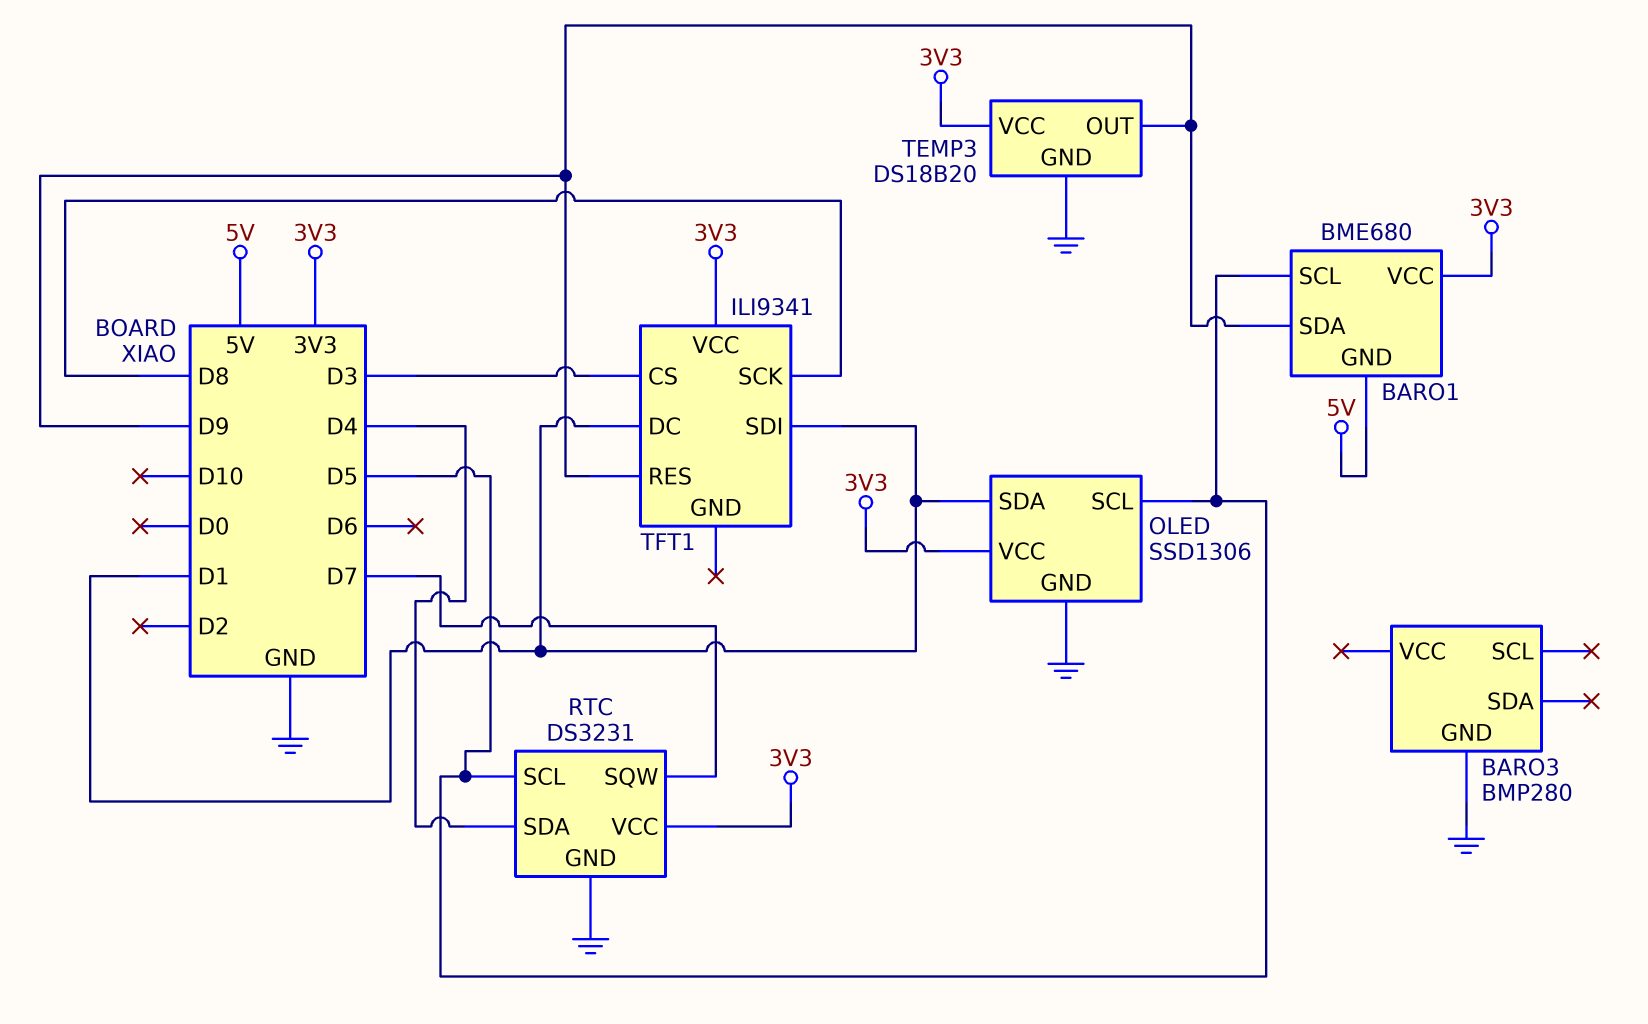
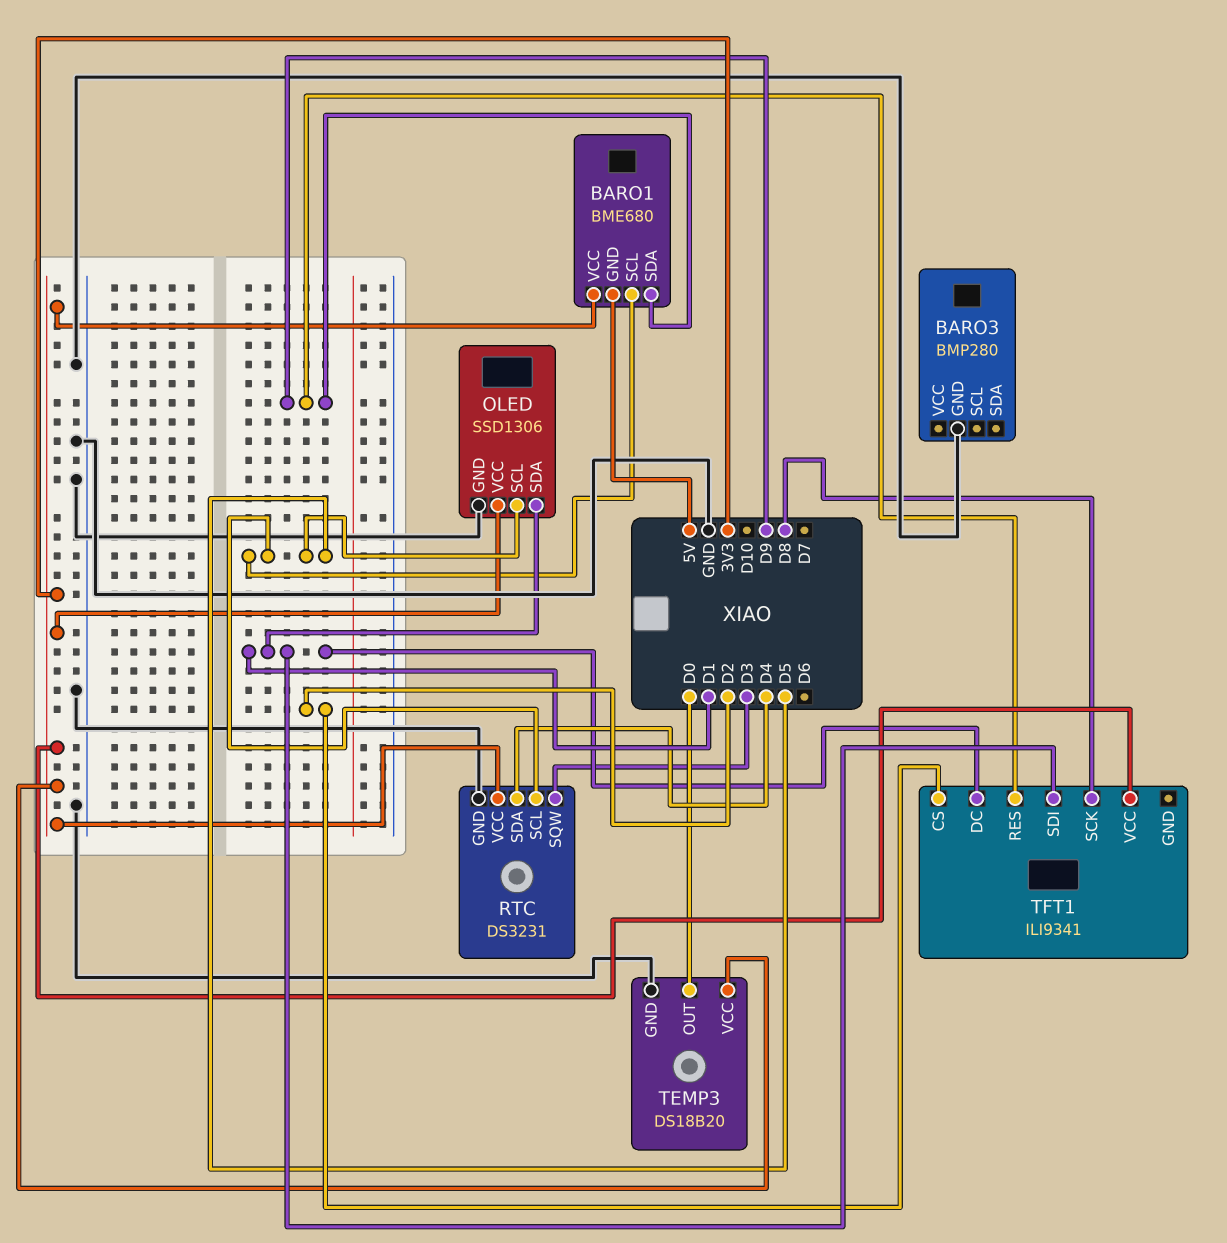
RTC pin SQW: D7 -> D3
TEMP3 pin OUT: D9 -> D0
TFT1 pin CS: D3 -> D2

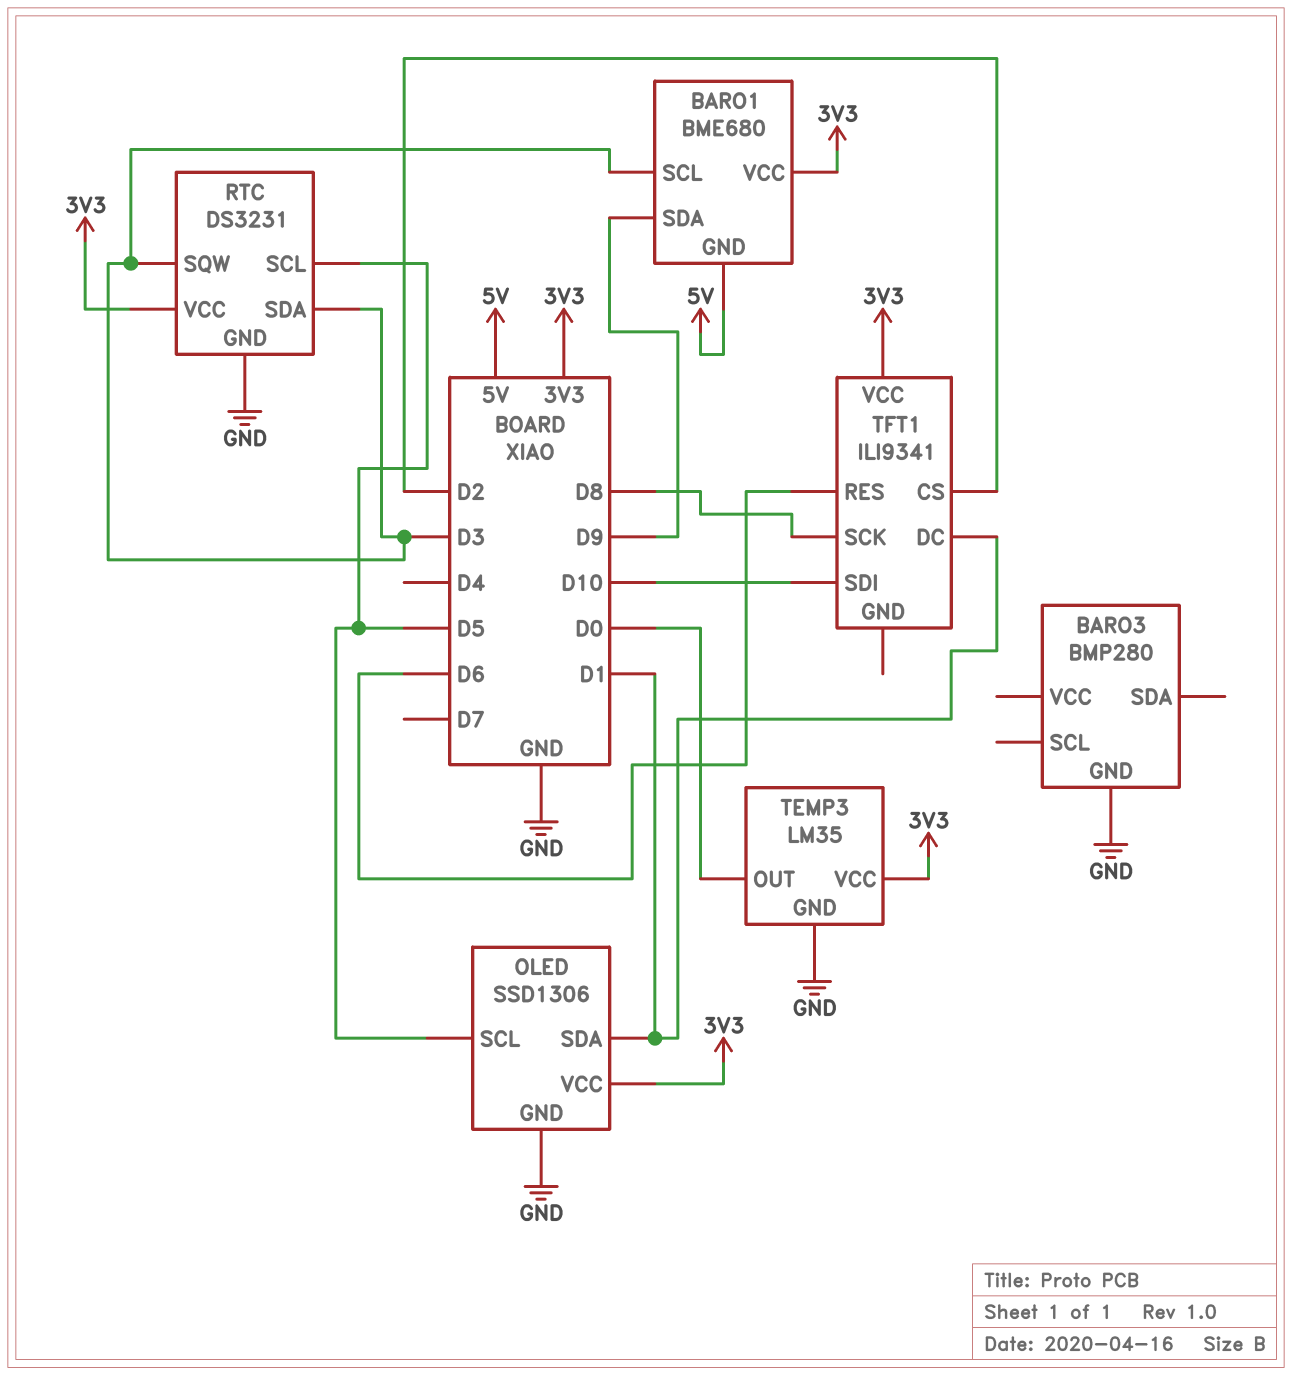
BARO1 pin SCL: D5 -> D3
RTC pin SDA: D4 -> D3
TEMP3: DS18B20 -> LM35
TFT1 pin RES: D9 -> D6
TFT1 pin SDI: D1 -> D10

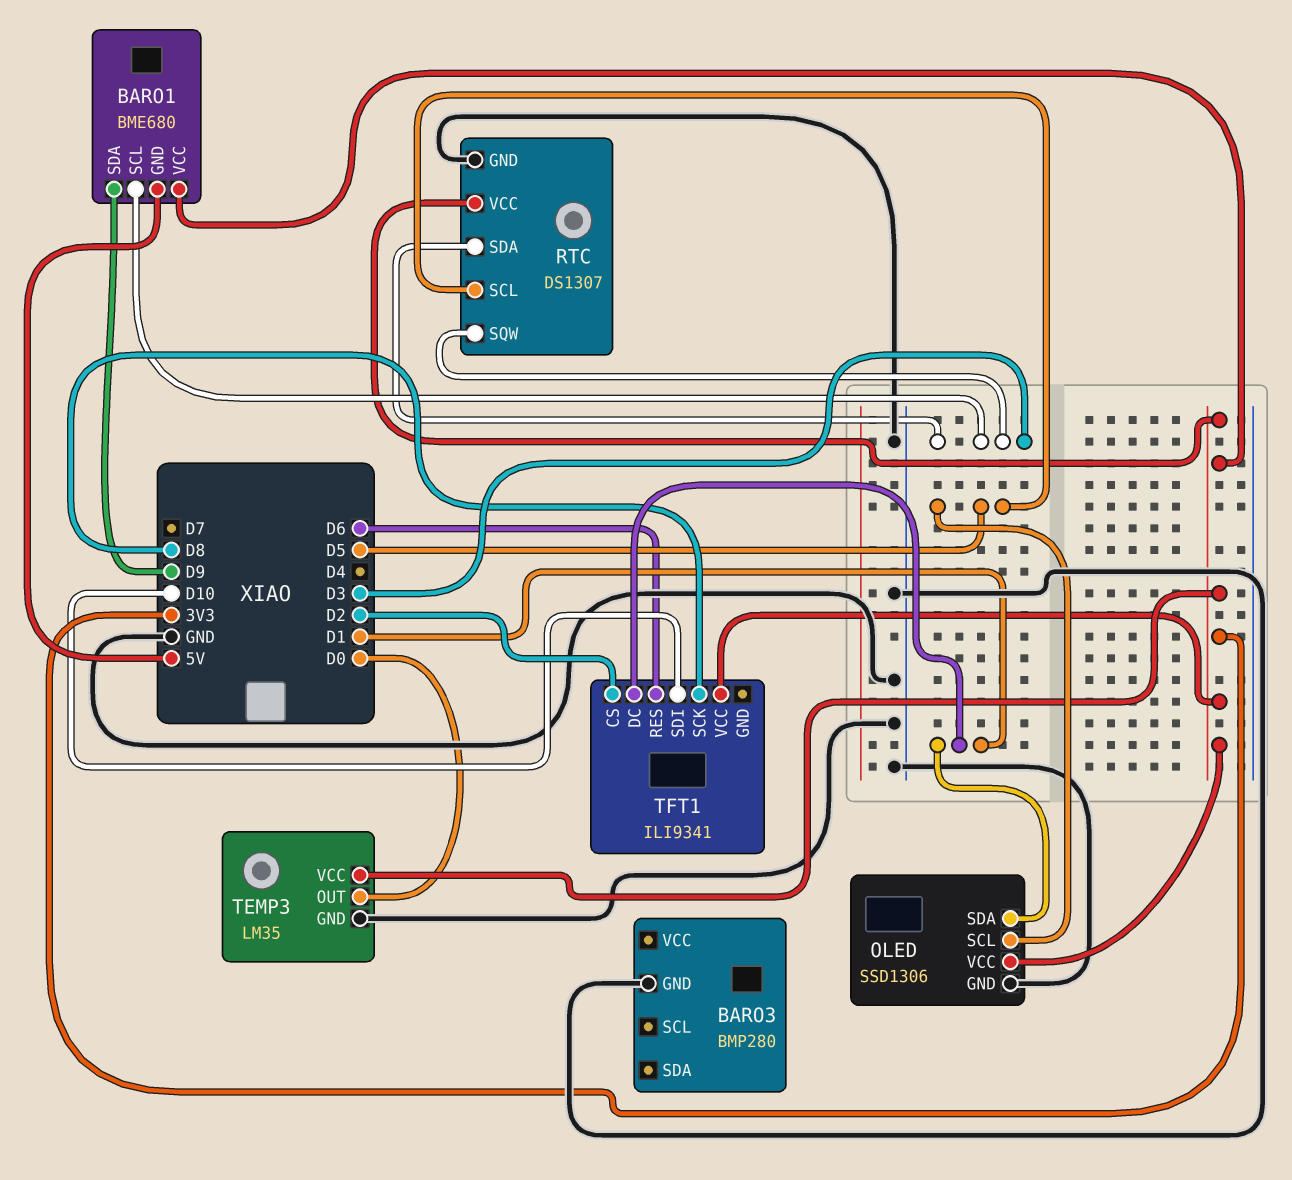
RTC: DS3231 -> DS1307

